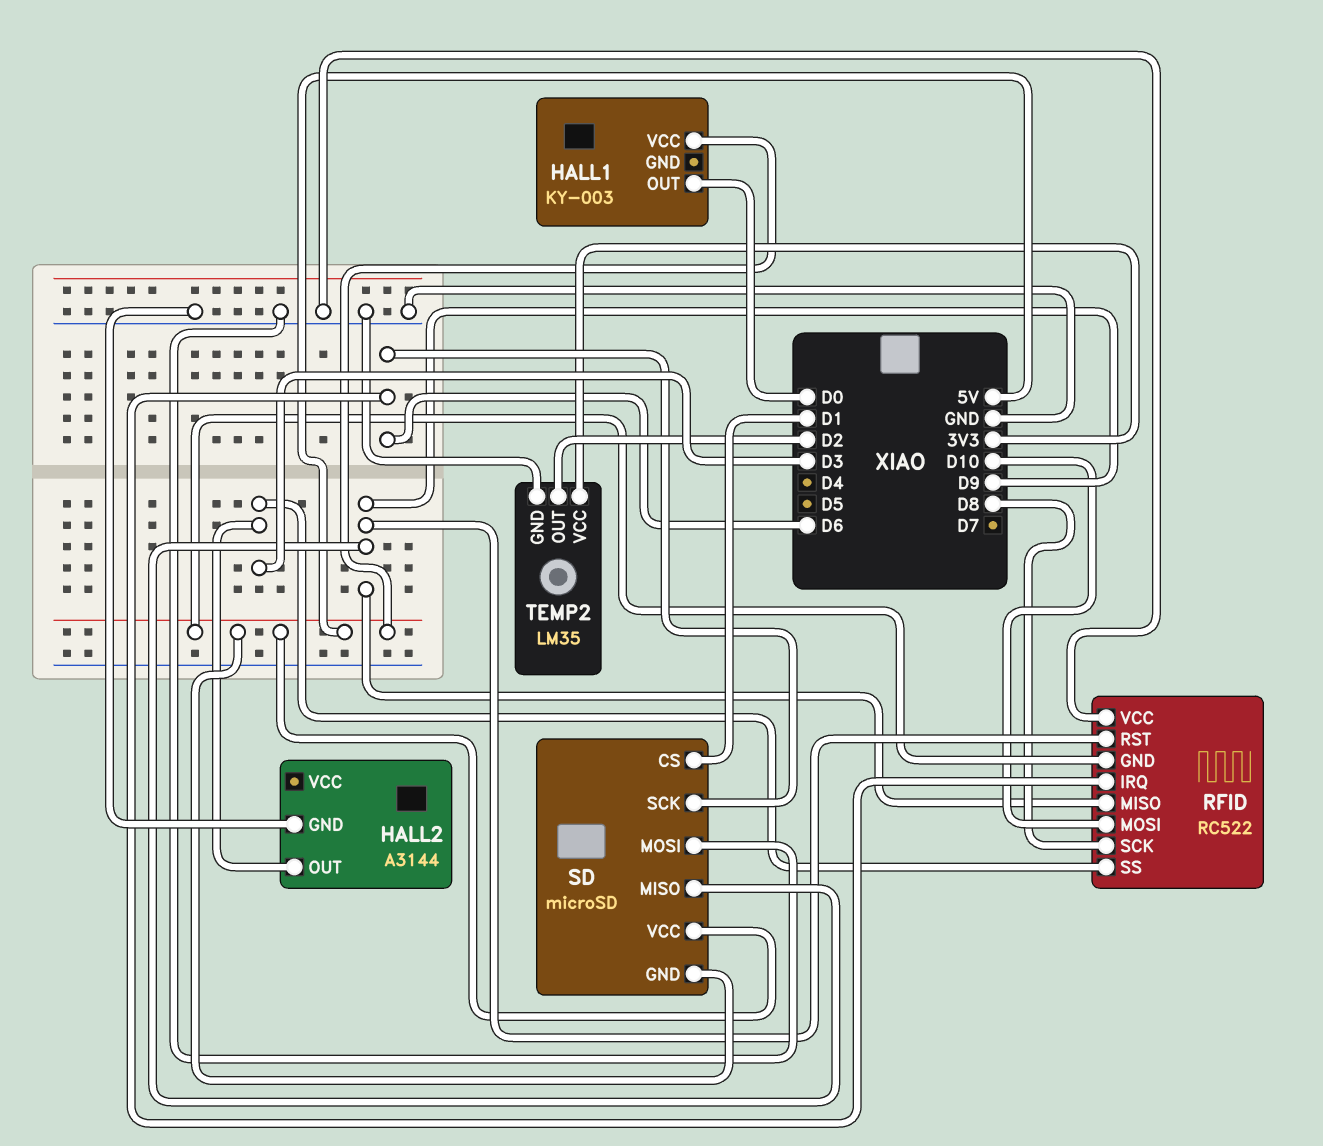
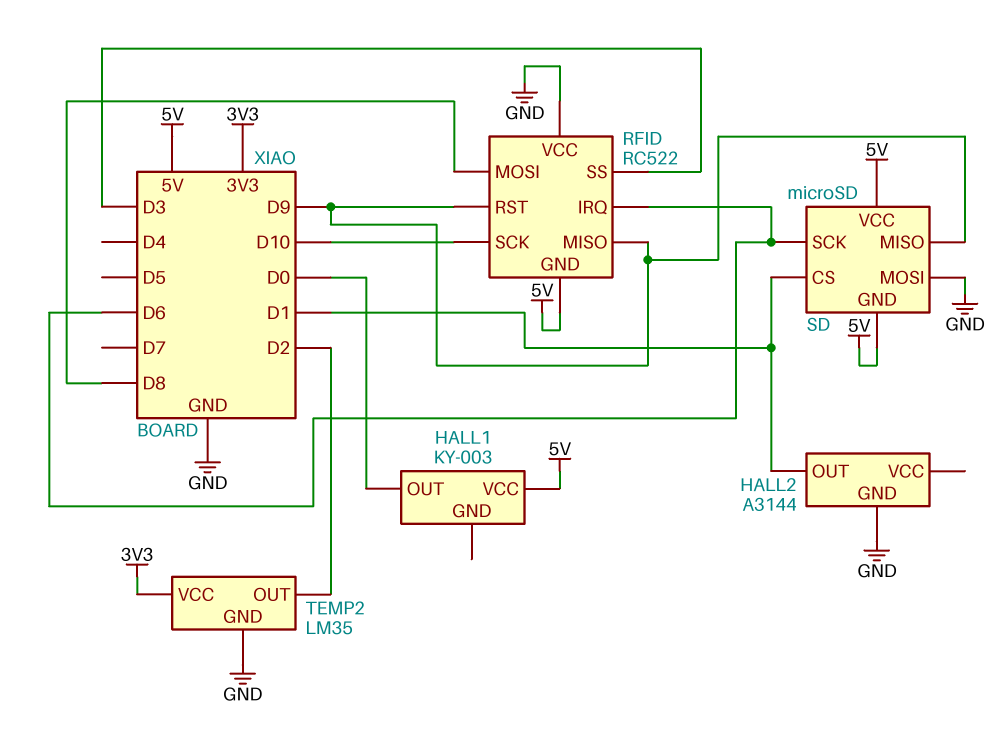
HALL2 pin OUT: D3 -> D1
RFID pin MOSI: D10 -> D8
RFID pin SCK: D8 -> D10

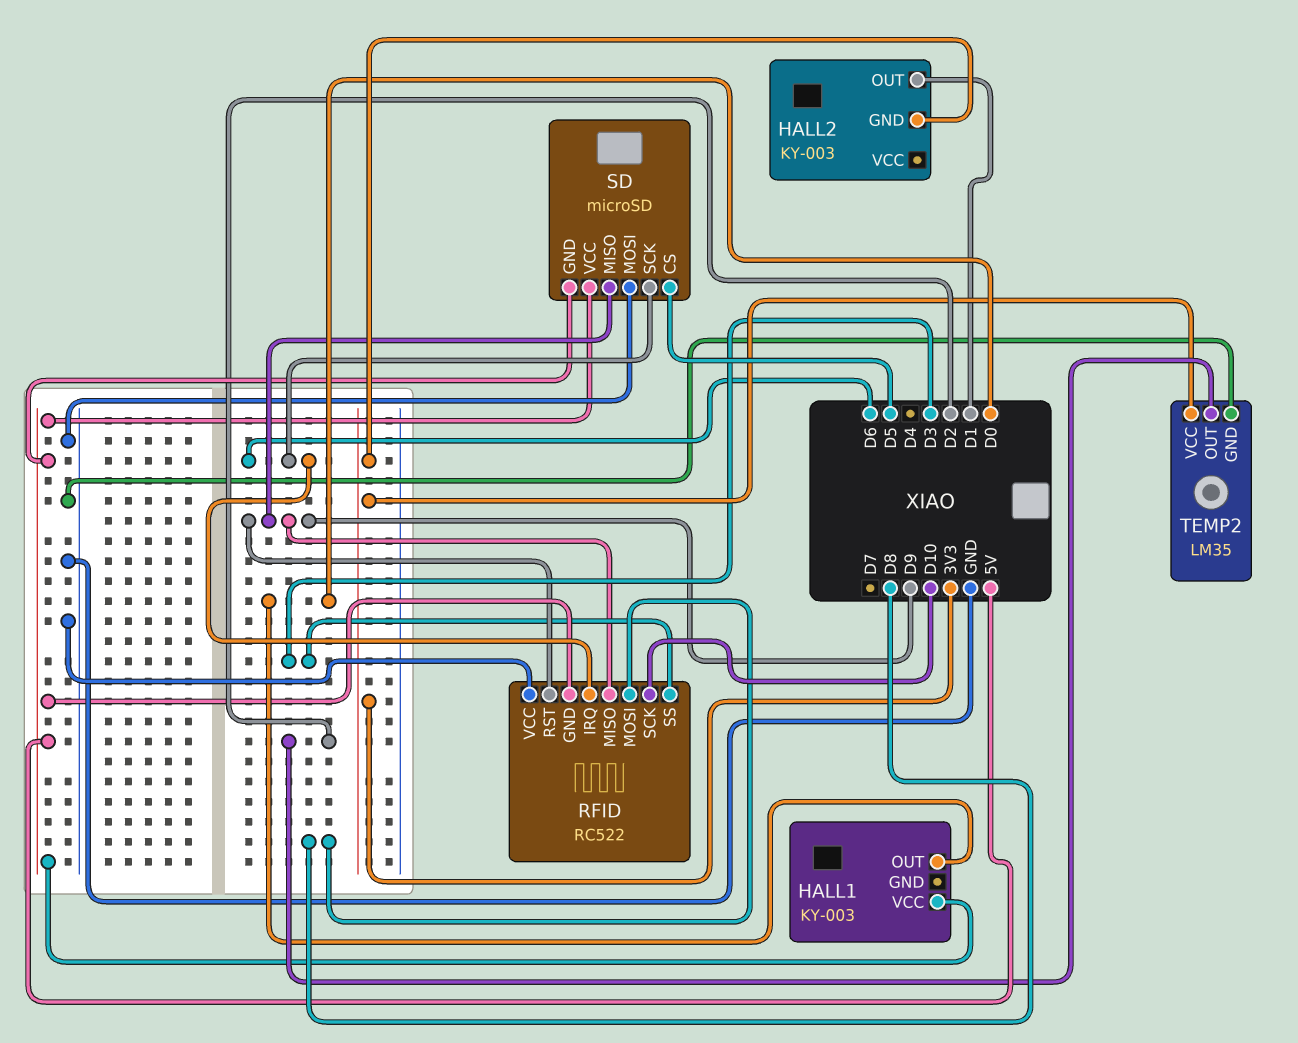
HALL2: A3144 -> KY-003
HALL2 pin GND: GND -> 3V3
SD pin CS: D1 -> D5

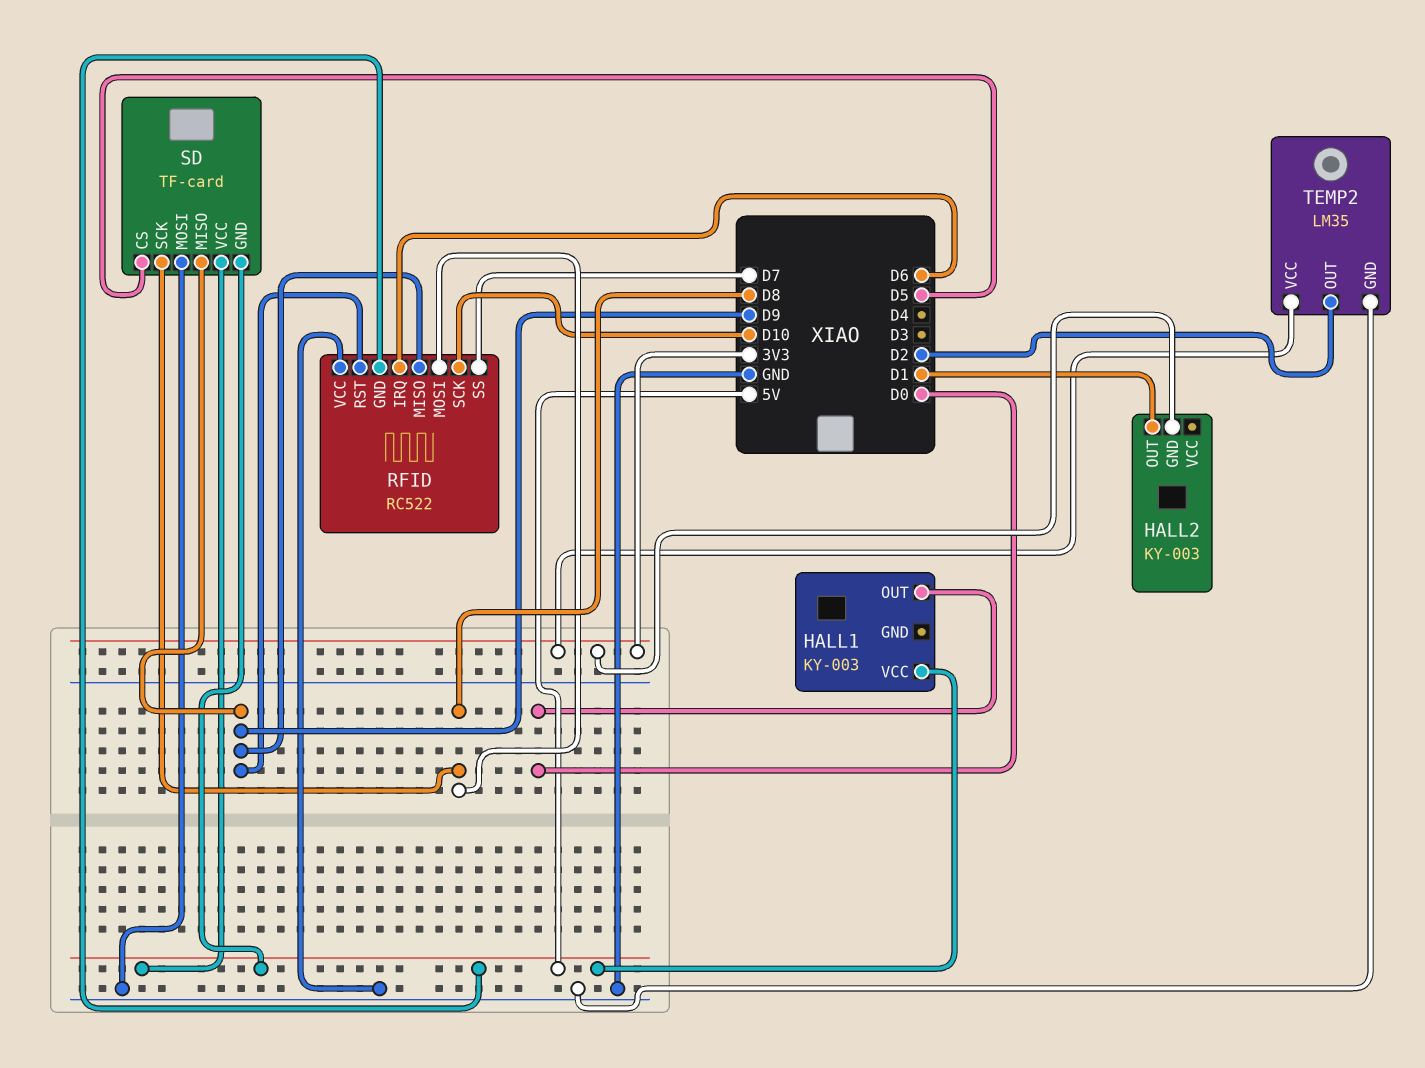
RFID pin SS: D3 -> D7
SD: microSD -> TF-card
SD pin SCK: D6 -> D8

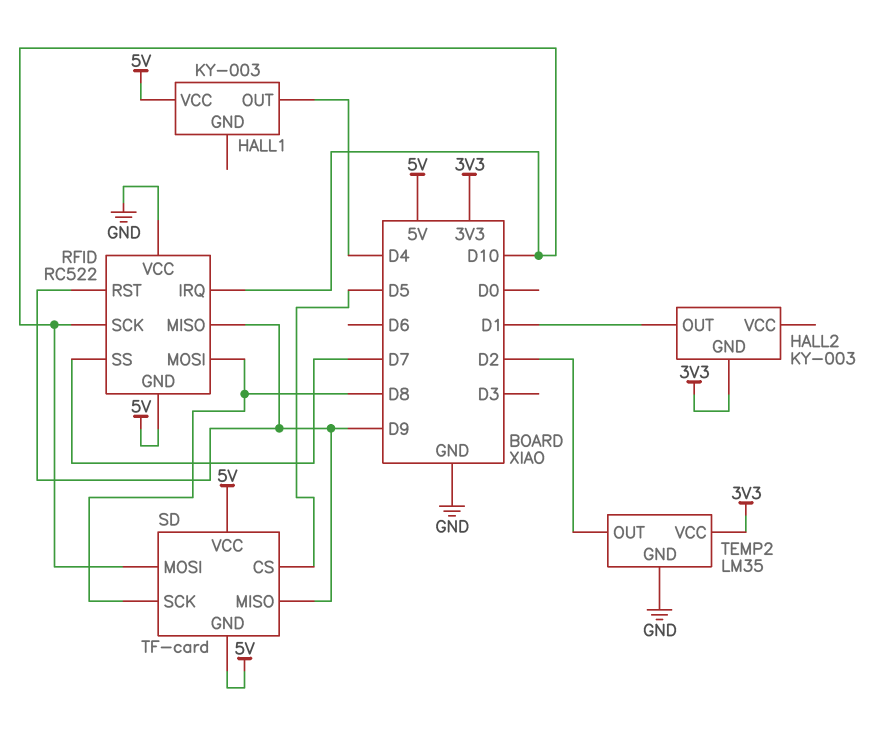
HALL1 pin OUT: D0 -> D4
RFID pin IRQ: D6 -> D10
SD pin MOSI: GND -> D10

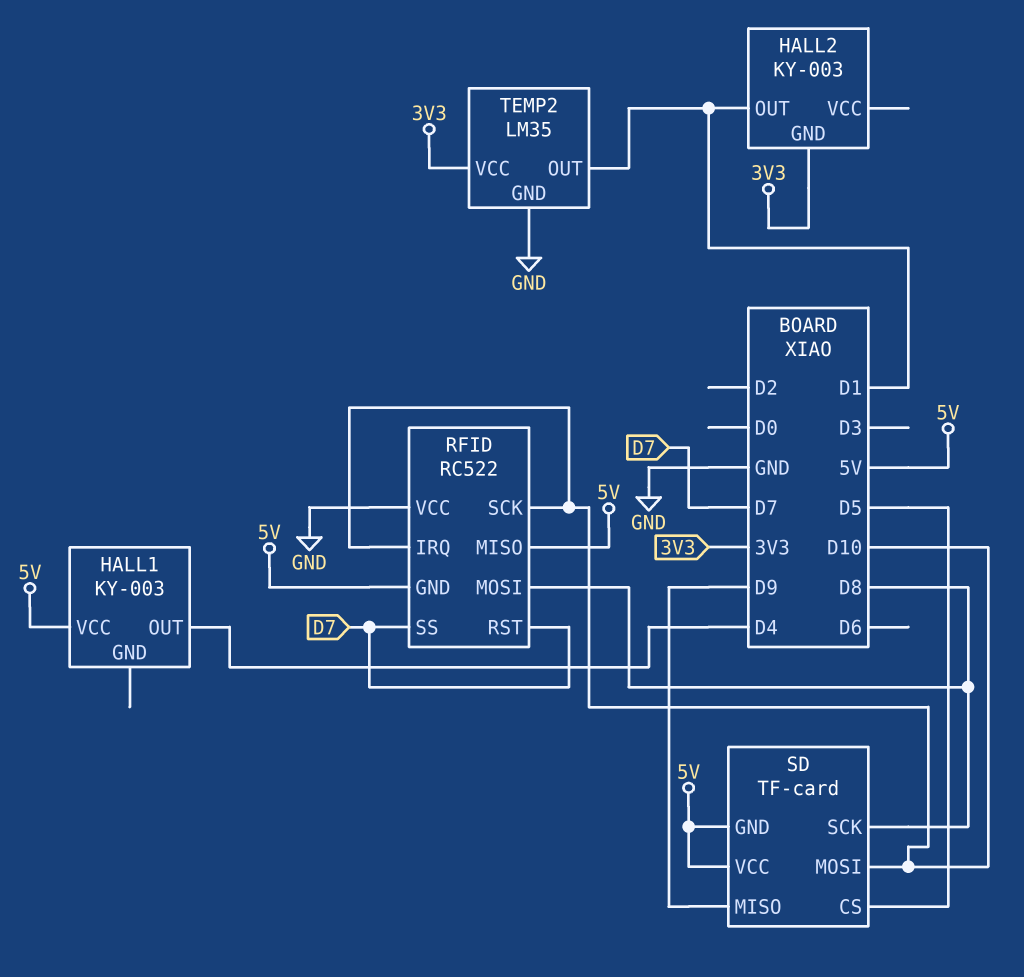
RFID pin MISO: D9 -> 5V
RFID pin RST: D9 -> D7
TEMP2 pin OUT: D2 -> D1

